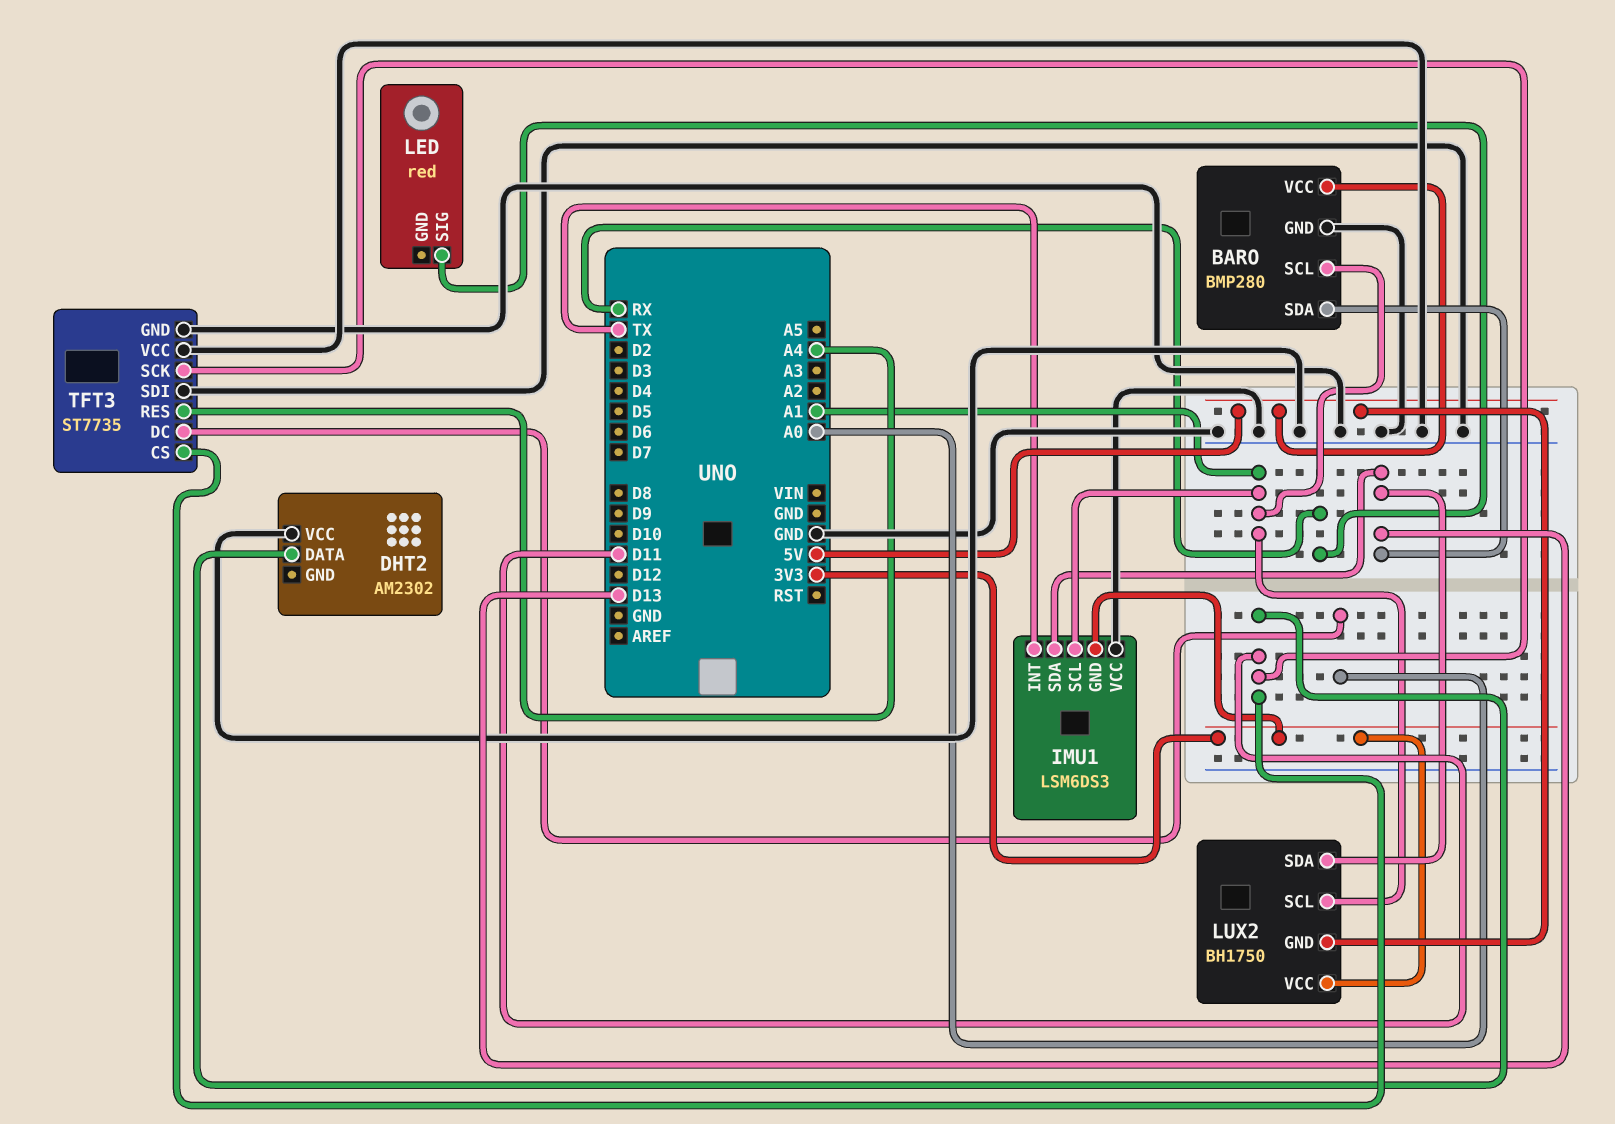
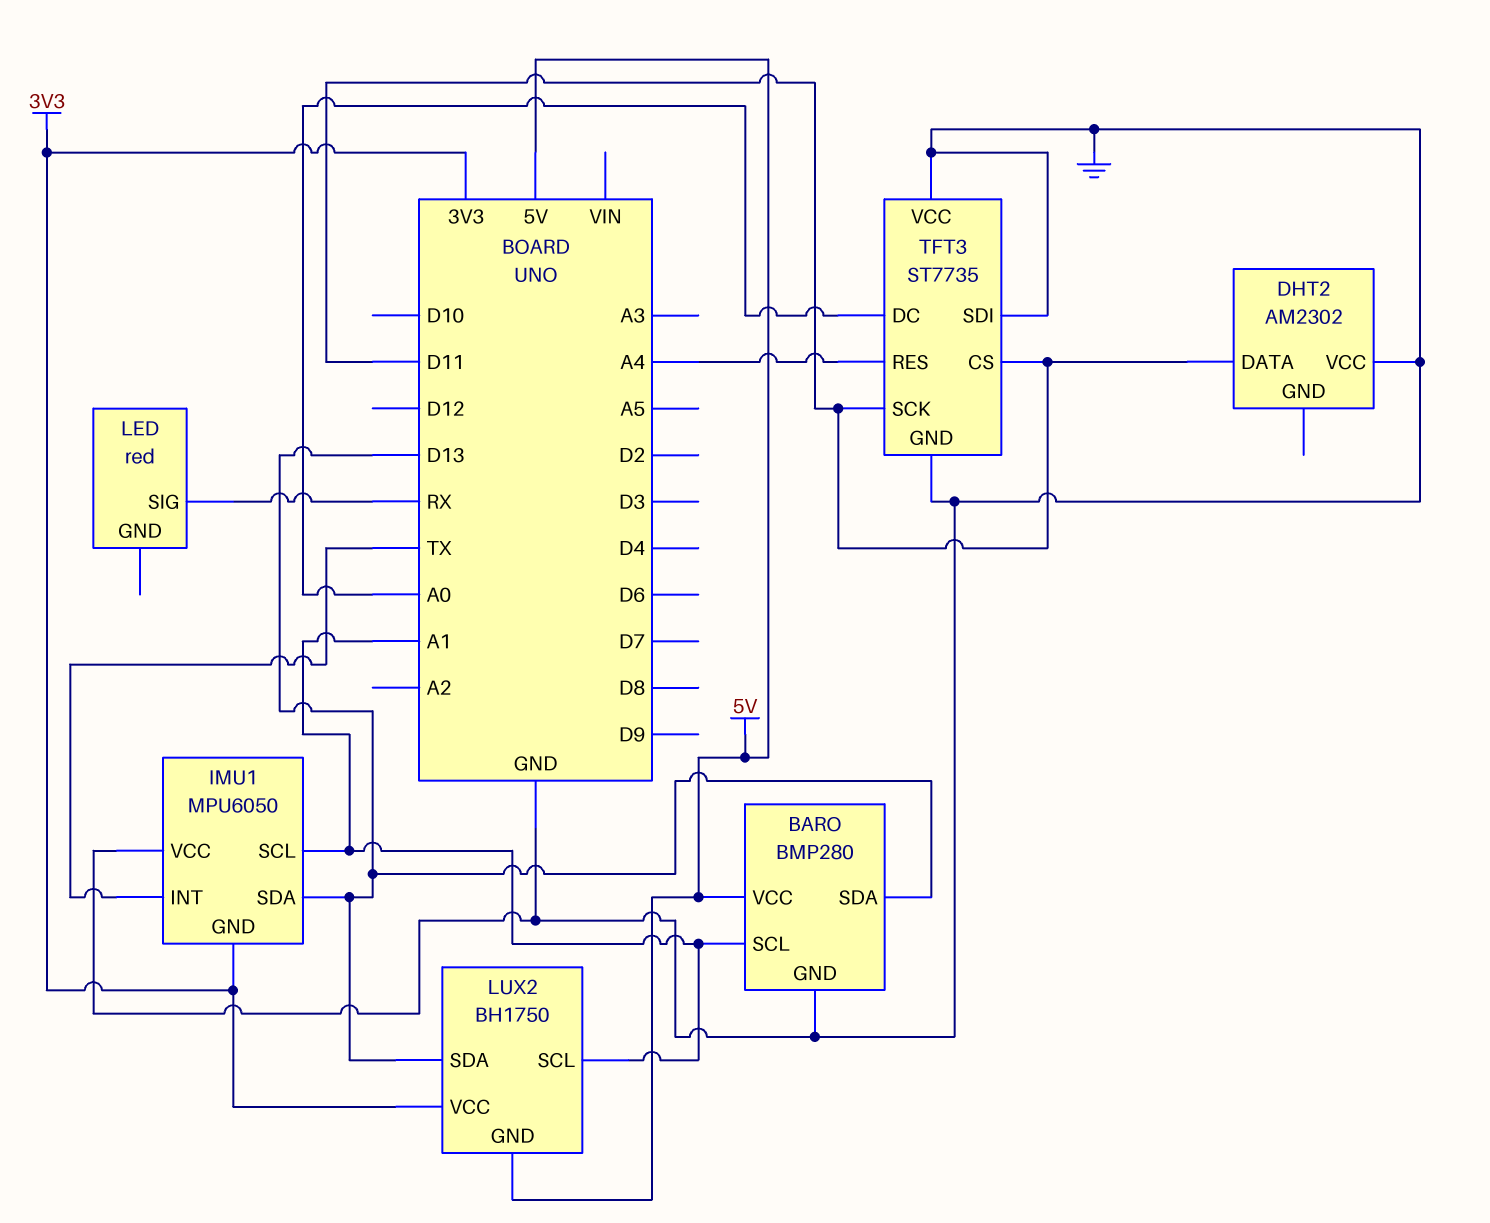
IMU1: LSM6DS3 -> MPU6050

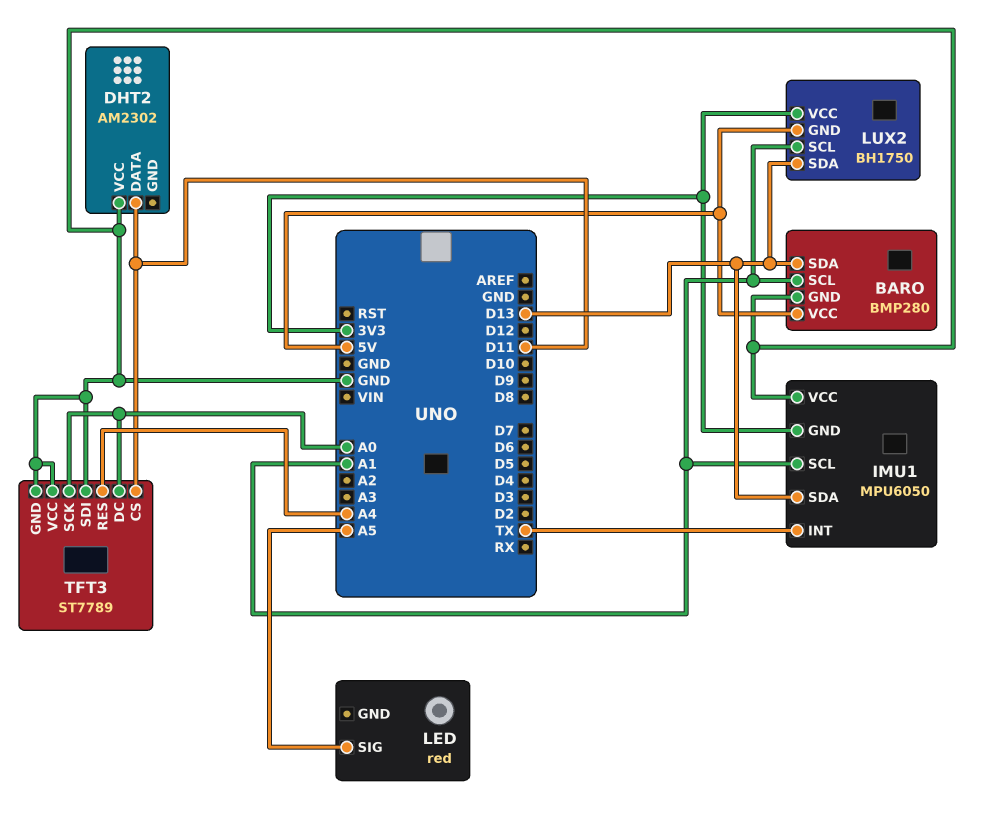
LED pin SIG: RX -> A5
TFT3: ST7735 -> ST7789
TFT3 pin SCK: D11 -> A0

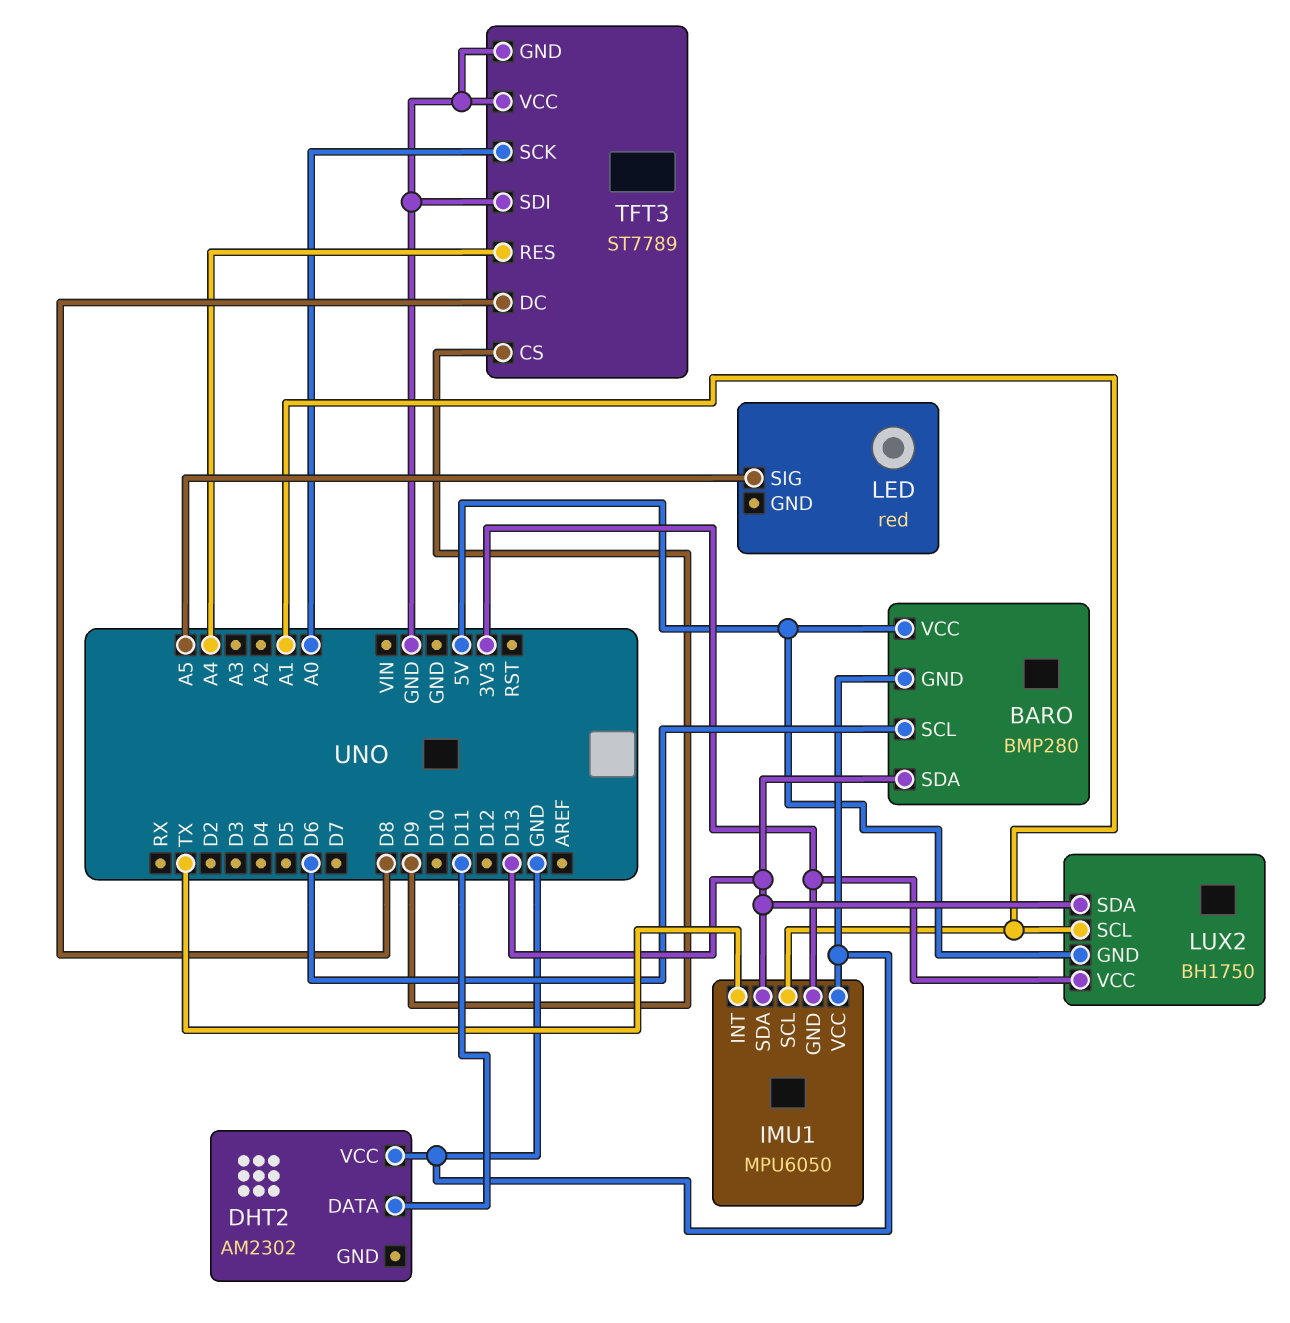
BARO pin SCL: A1 -> D6
TFT3 pin CS: D11 -> D9
TFT3 pin DC: A0 -> D8

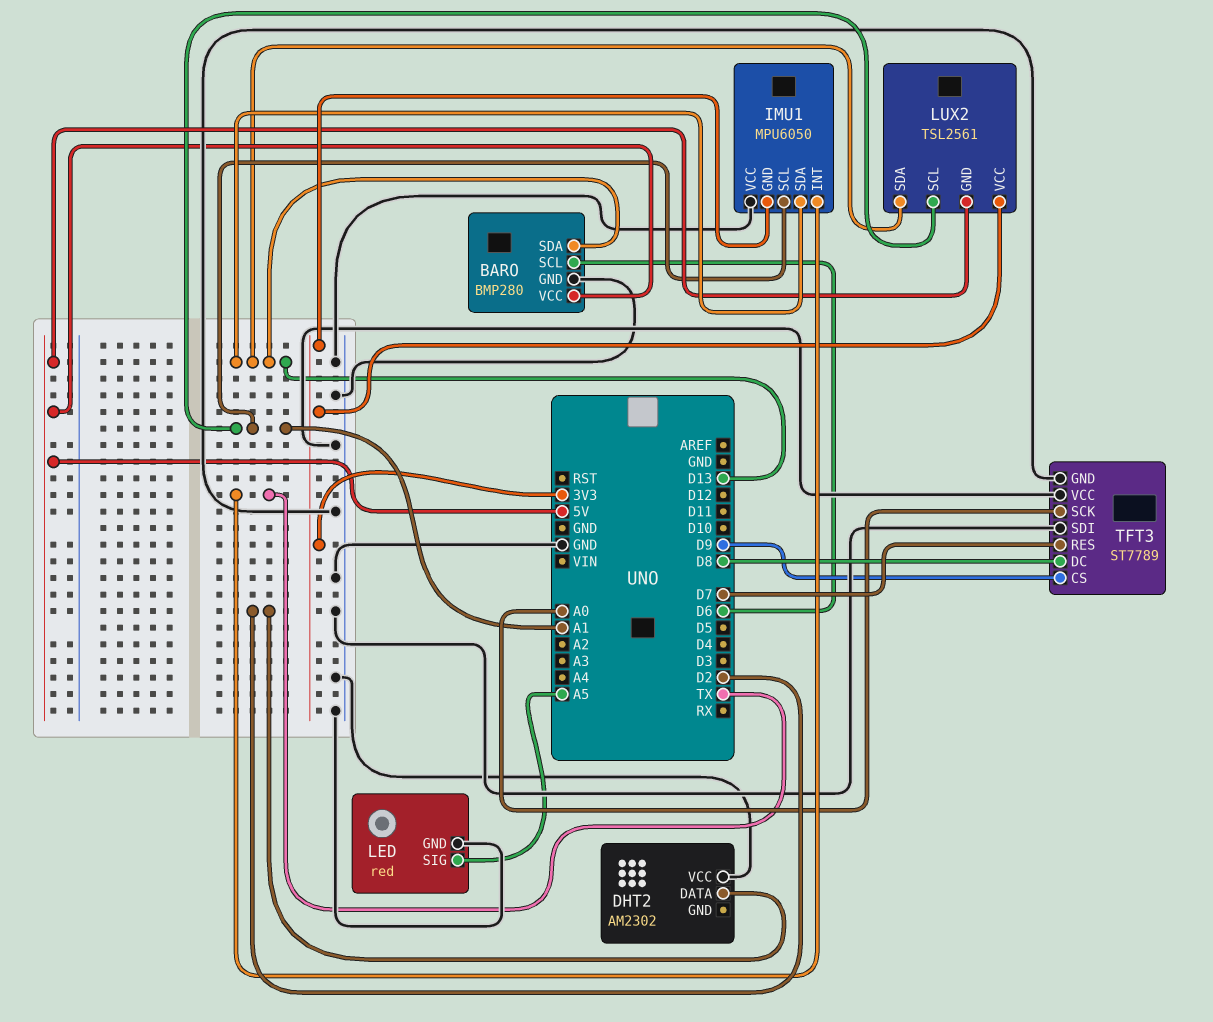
DHT2 pin DATA: D11 -> D2
LED pin GND: none -> GND
LUX2: BH1750 -> TSL2561
TFT3 pin RES: A4 -> D7

